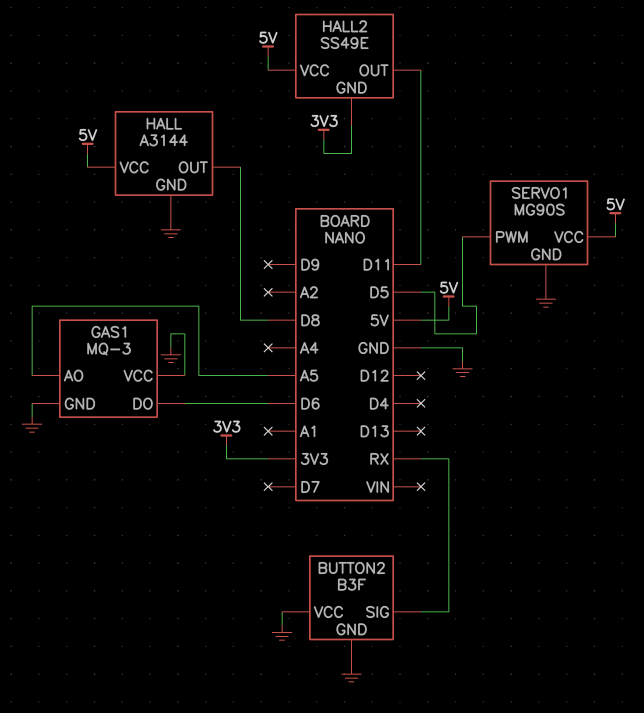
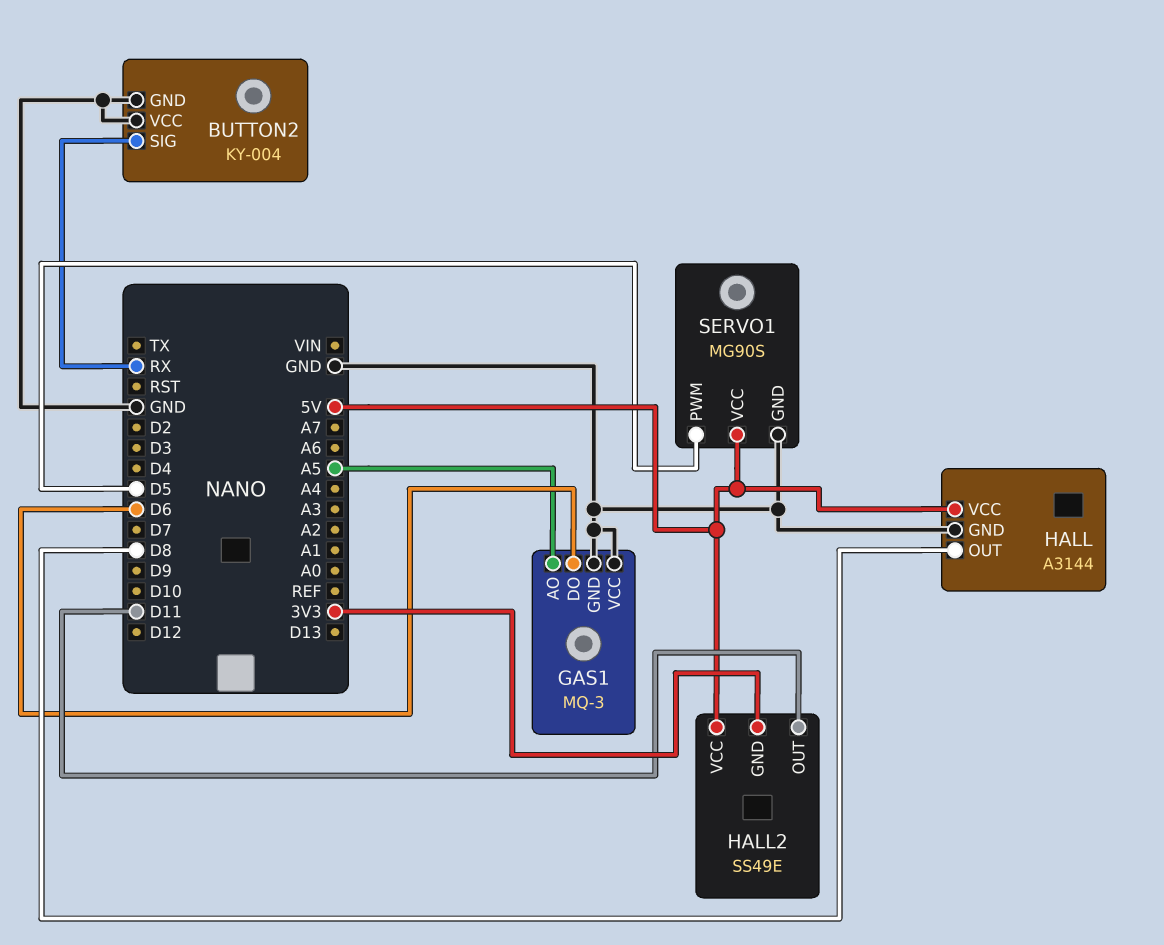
BUTTON2: B3F -> KY-004

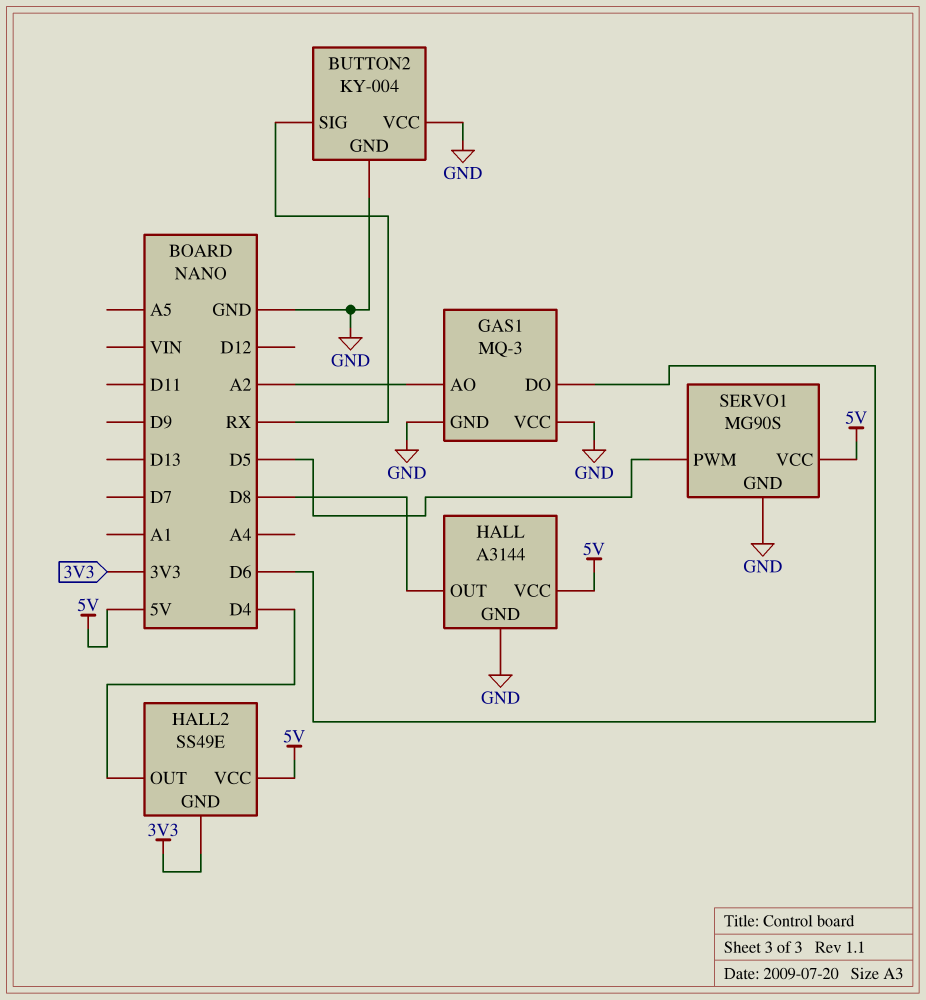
GAS1 pin AO: A5 -> A2
HALL2 pin OUT: D11 -> D4

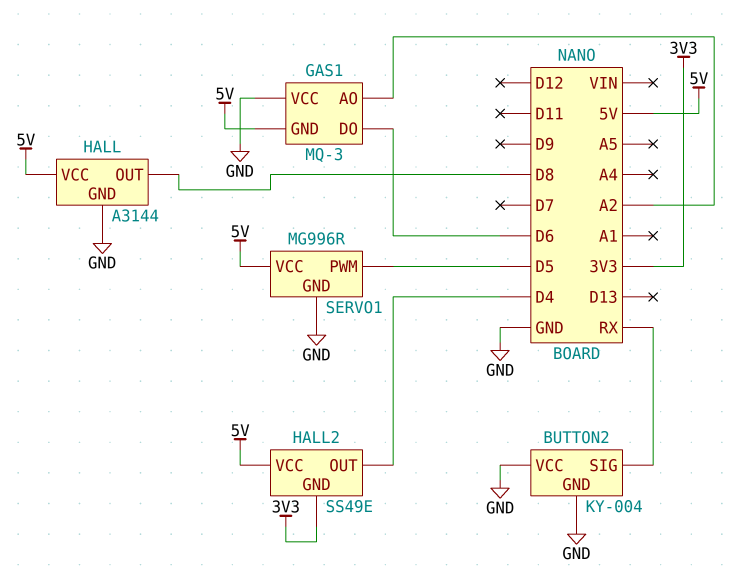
GAS1 pin GND: GND -> 5V
SERVO1: MG90S -> MG996R

